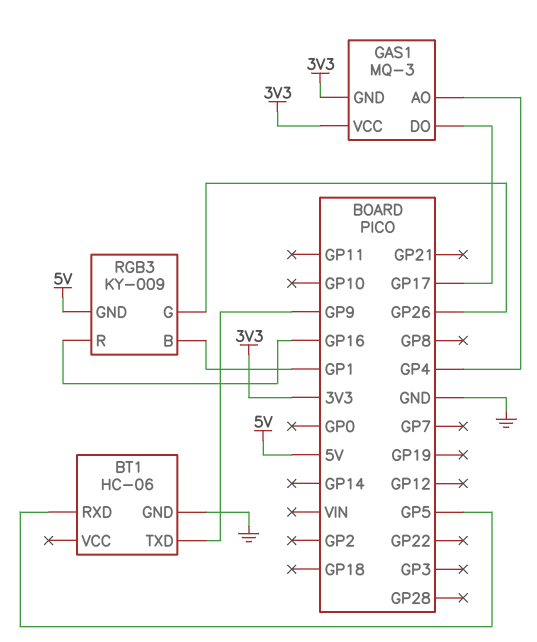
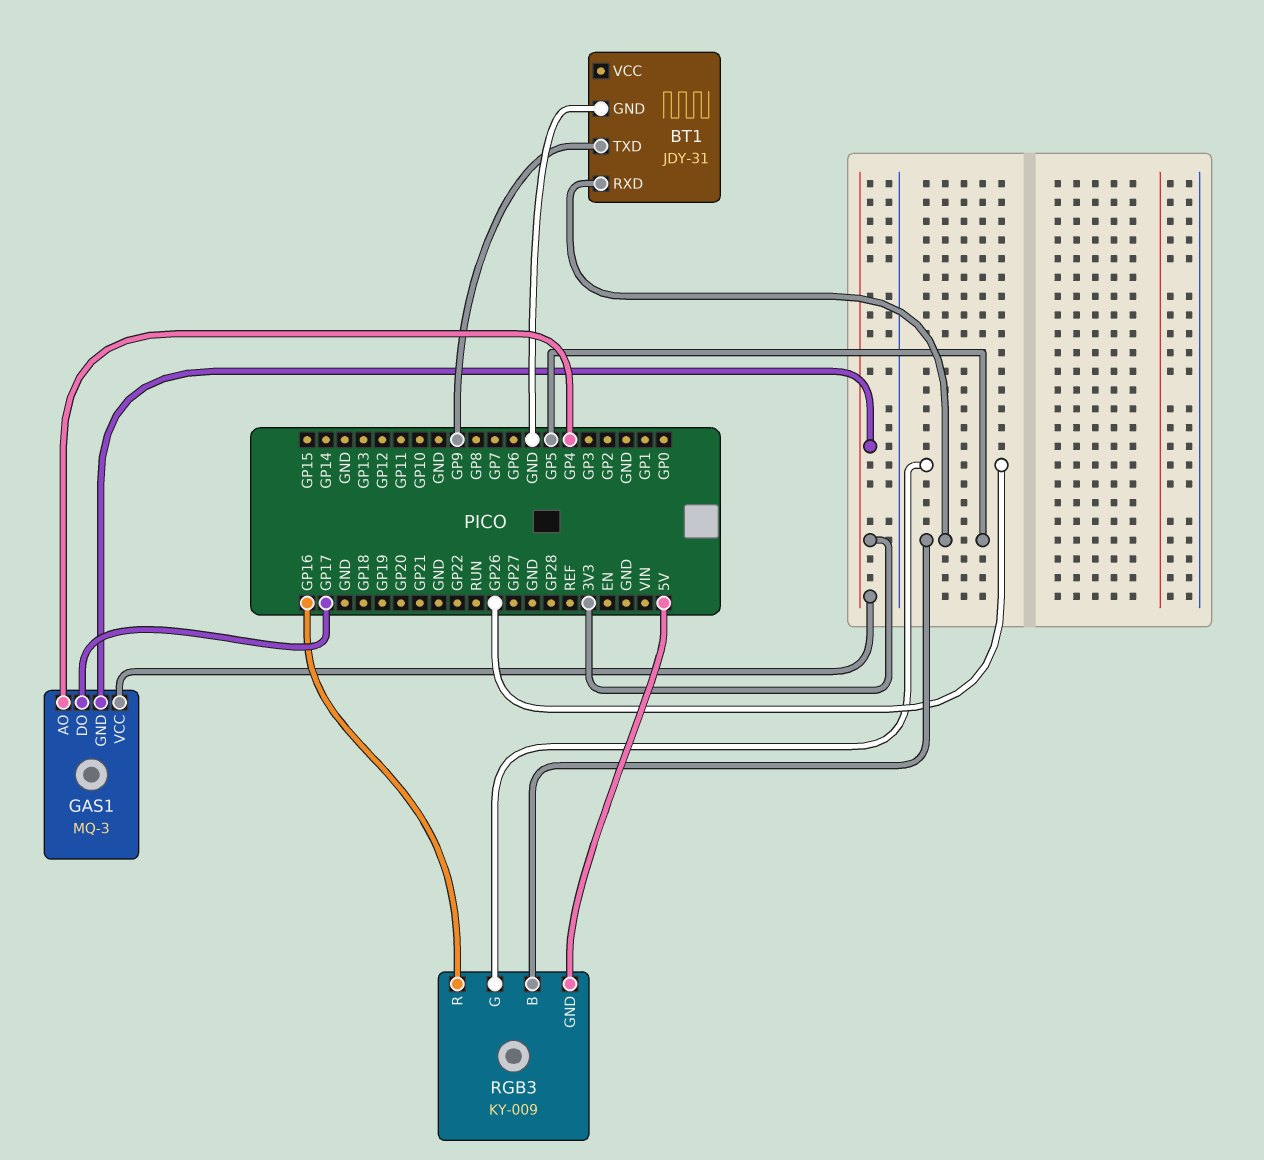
BT1: HC-06 -> JDY-31
RGB3 pin B: GP1 -> GP5

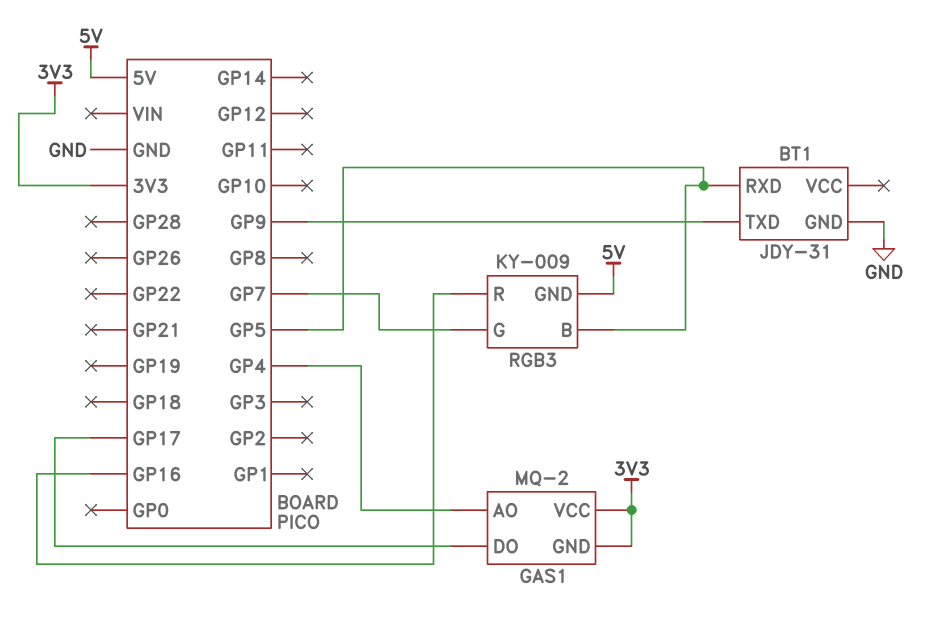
GAS1: MQ-3 -> MQ-2
RGB3 pin G: GP26 -> GP7

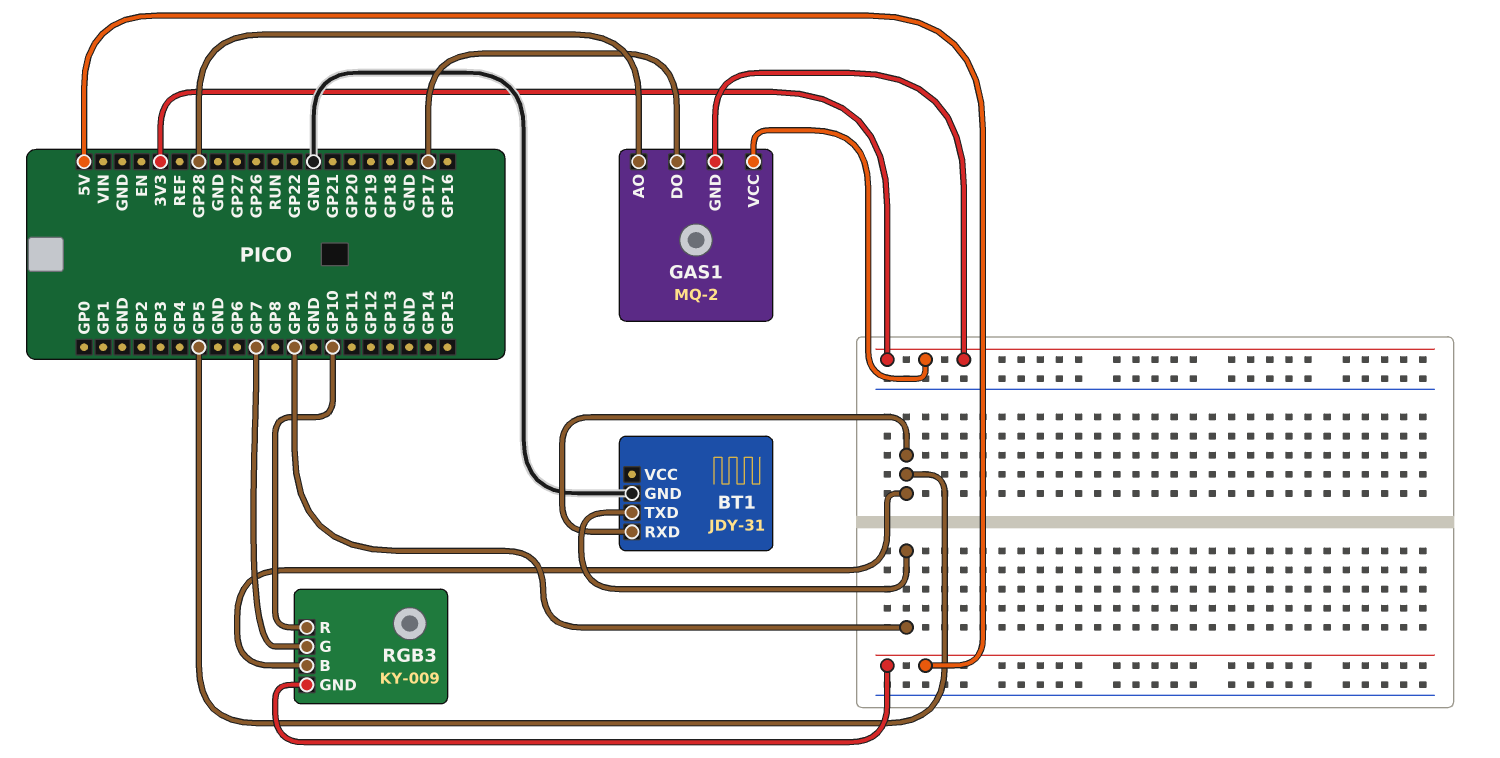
GAS1 pin AO: GP4 -> GP28
RGB3 pin R: GP16 -> GP10

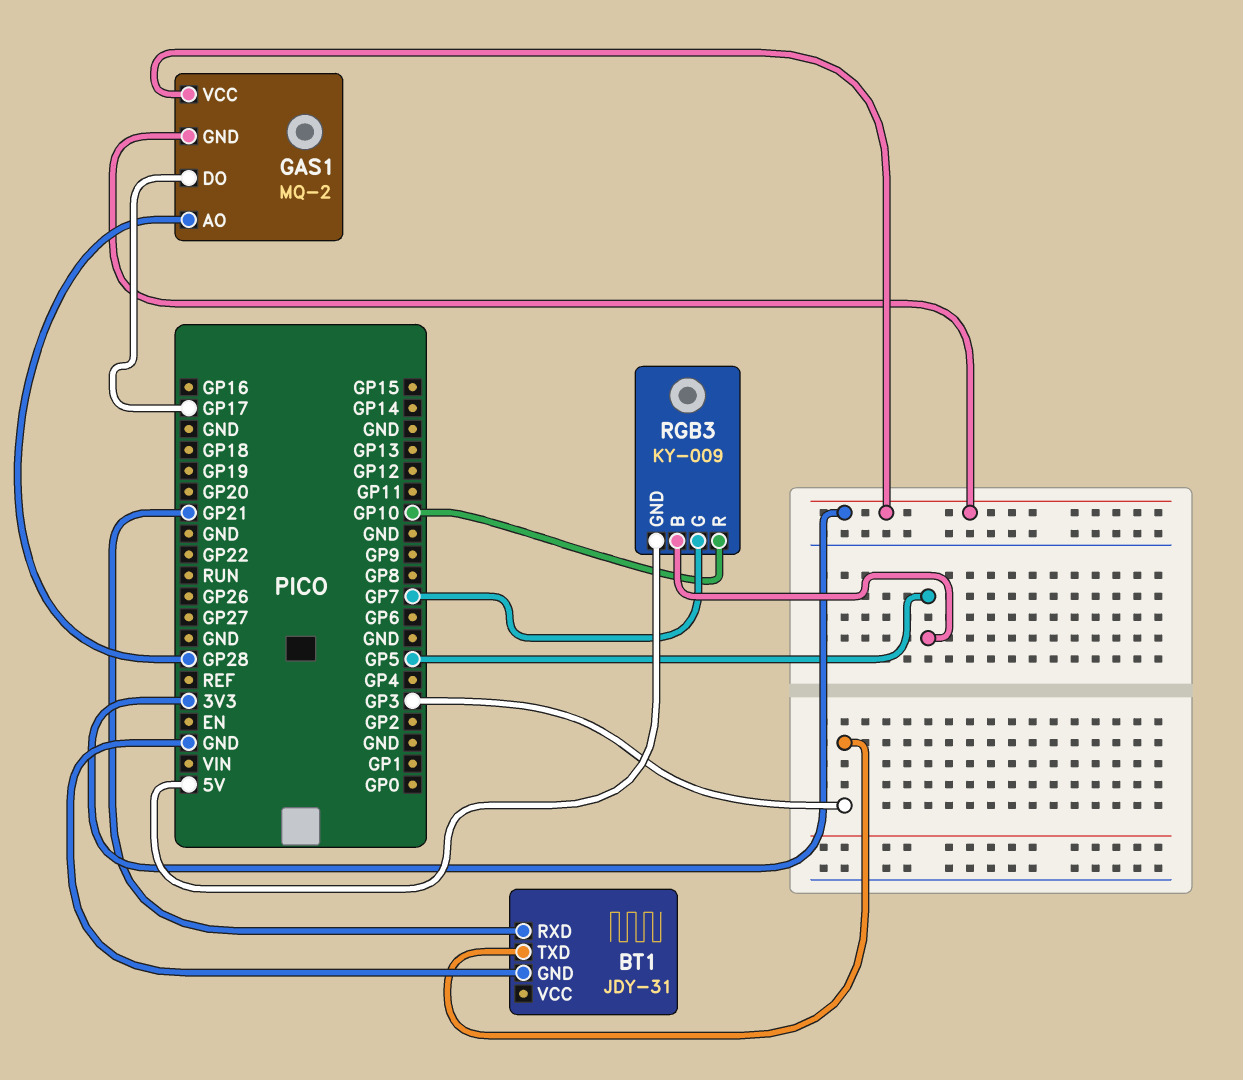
BT1 pin RXD: GP5 -> GP21
BT1 pin TXD: GP9 -> GP3

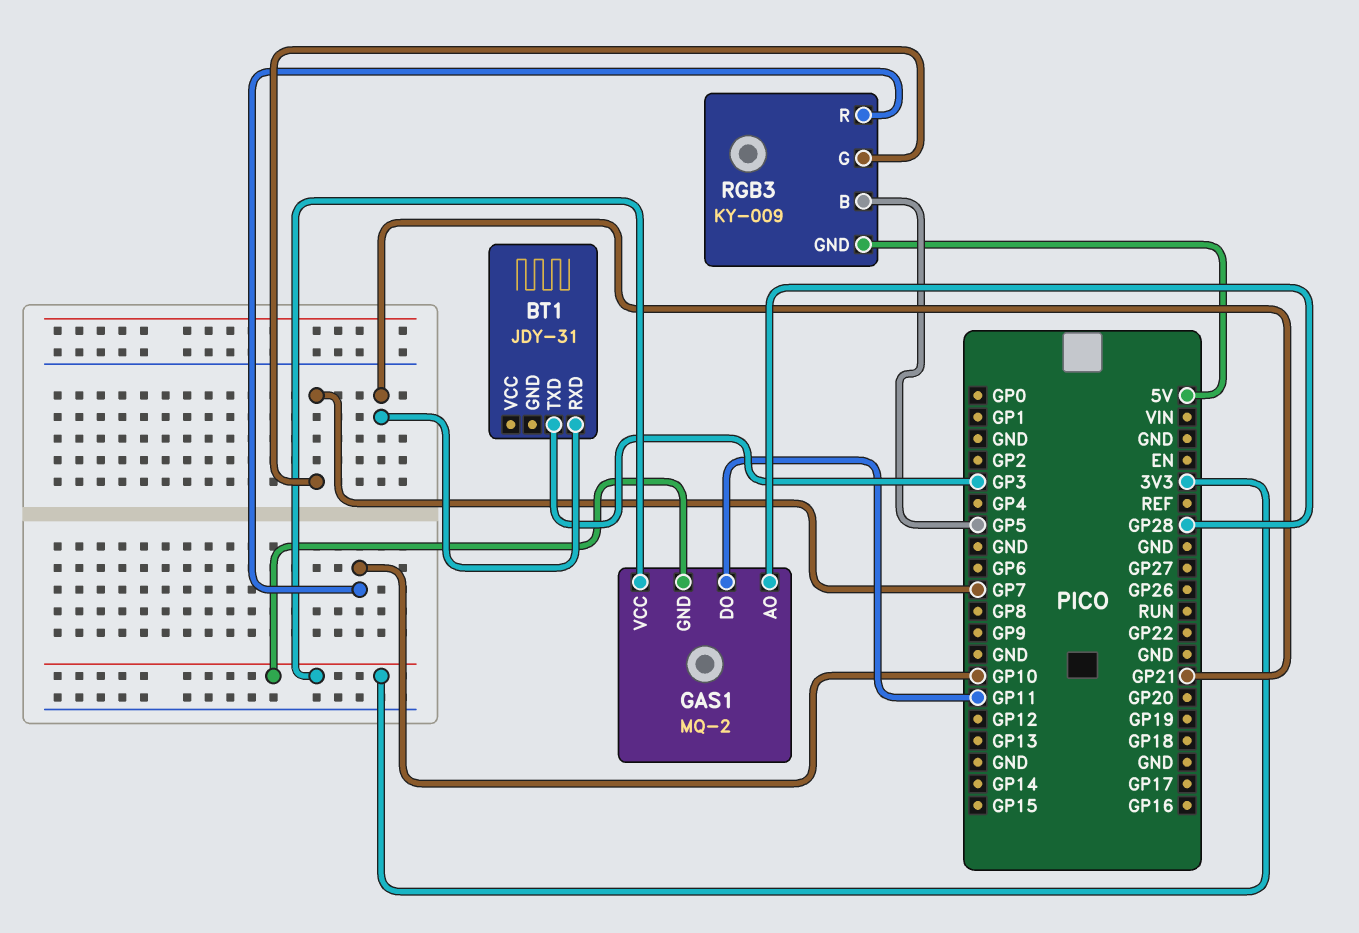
BT1 pin GND: GND -> none
GAS1 pin DO: GP17 -> GP11

